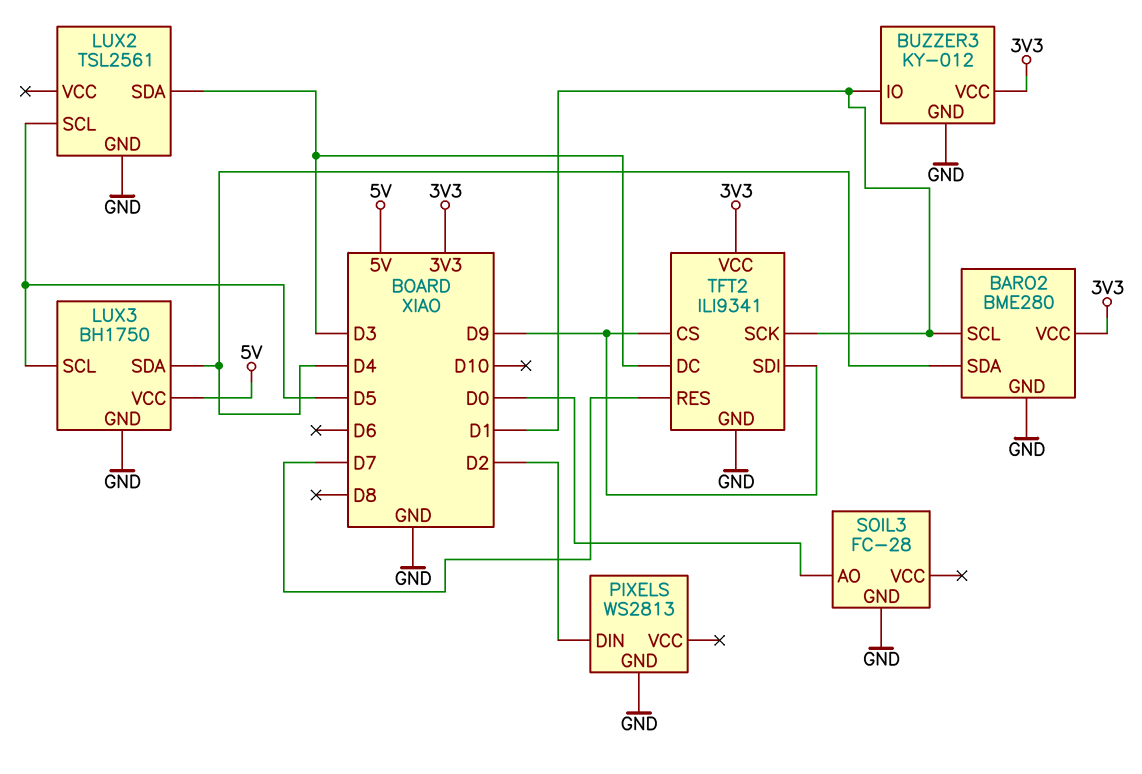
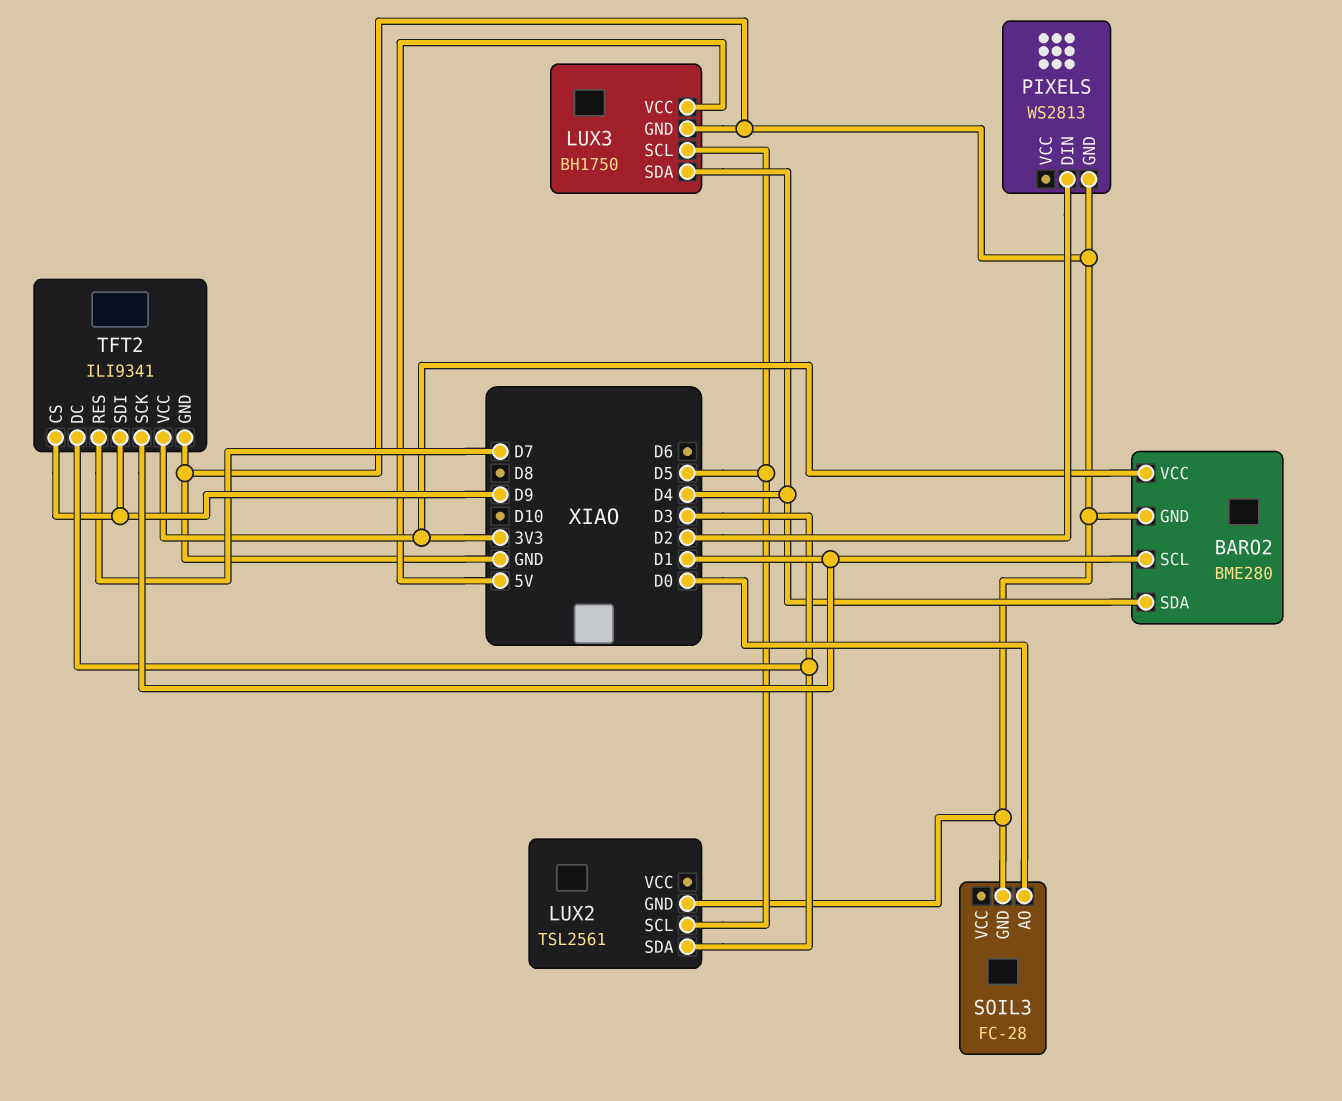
BUZZER3: KY-012 -> none
BUZZER3 pin GND: GND -> none
BUZZER3 pin IO: D1 -> none
BUZZER3 pin VCC: 3V3 -> none

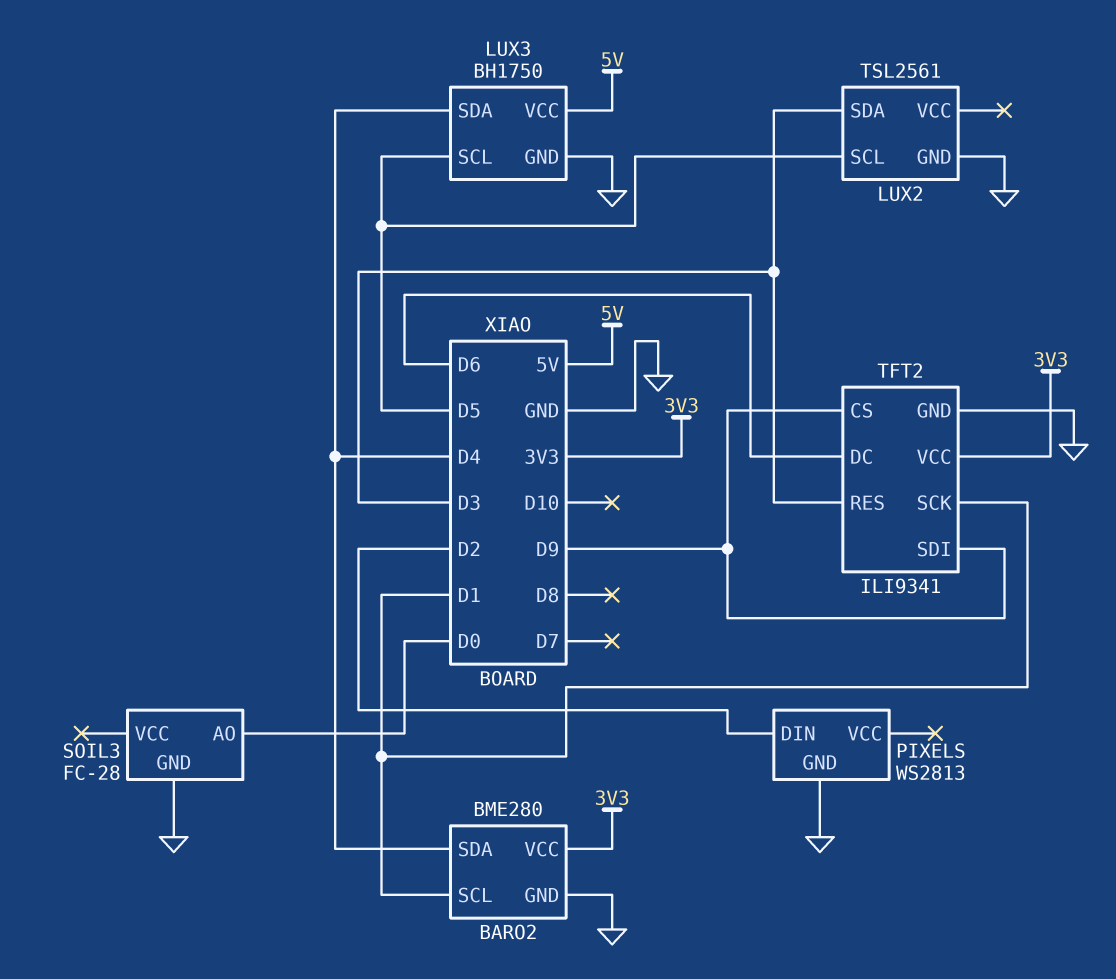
TFT2 pin DC: D3 -> D6
TFT2 pin RES: D7 -> D3

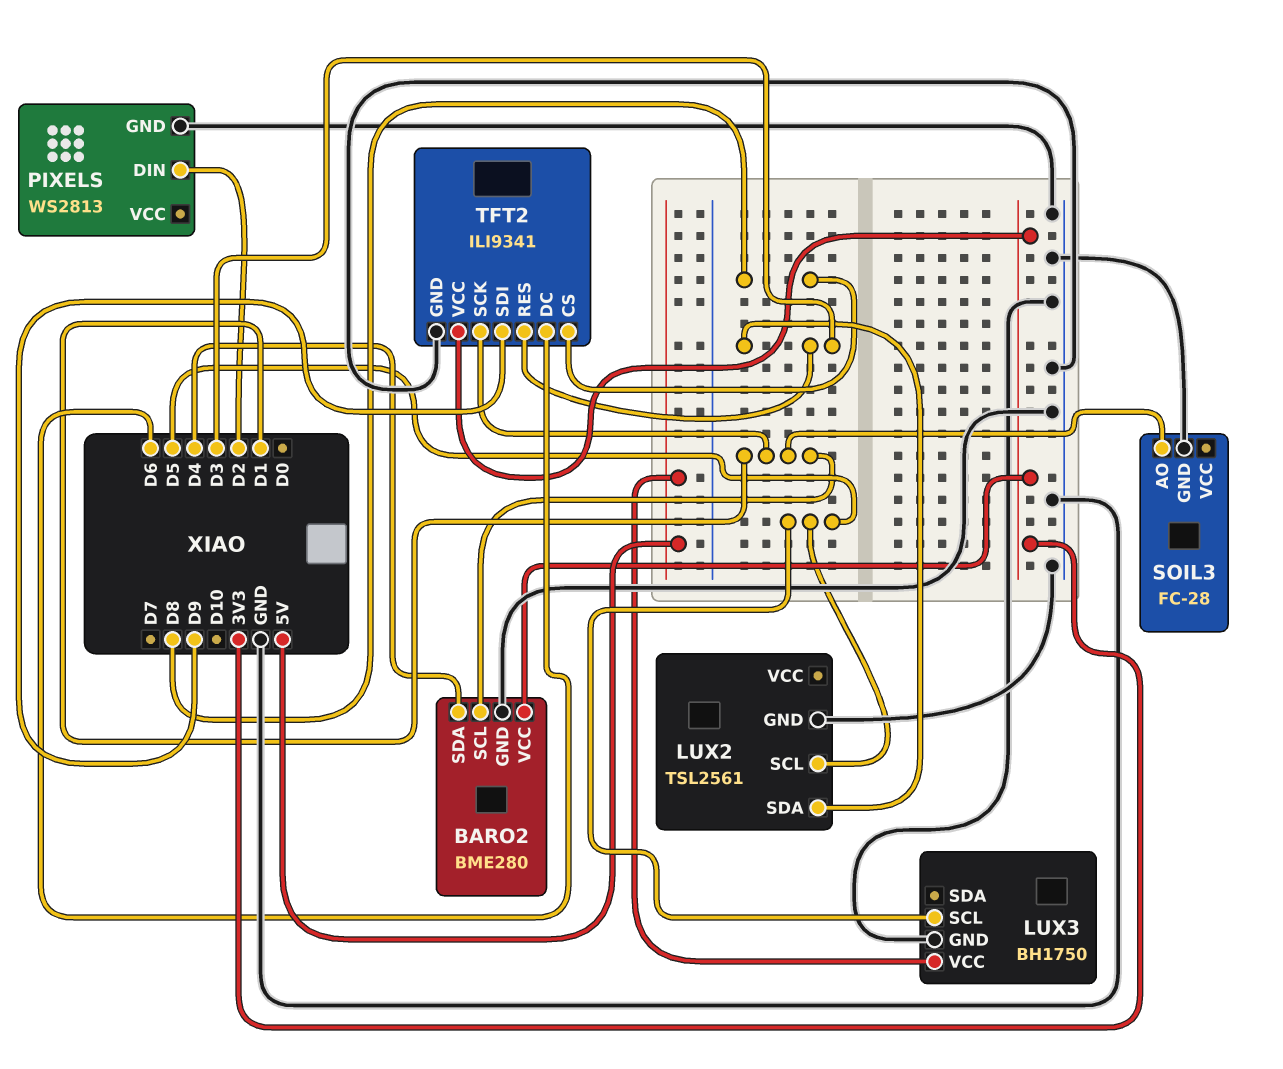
LUX3 pin SDA: D4 -> none
SOIL3 pin AO: D0 -> D1
TFT2 pin CS: D9 -> D8

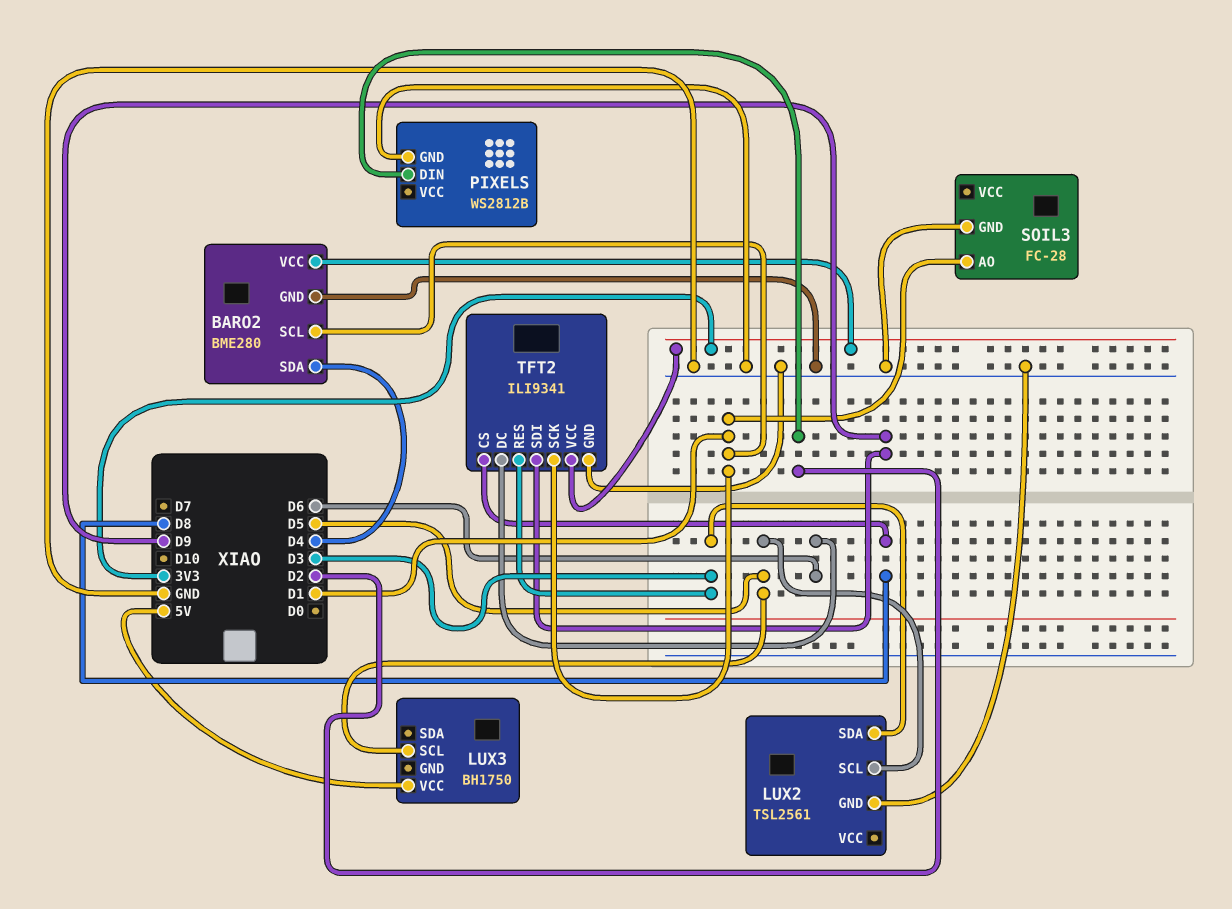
LUX3 pin GND: GND -> none
PIXELS: WS2813 -> WS2812B

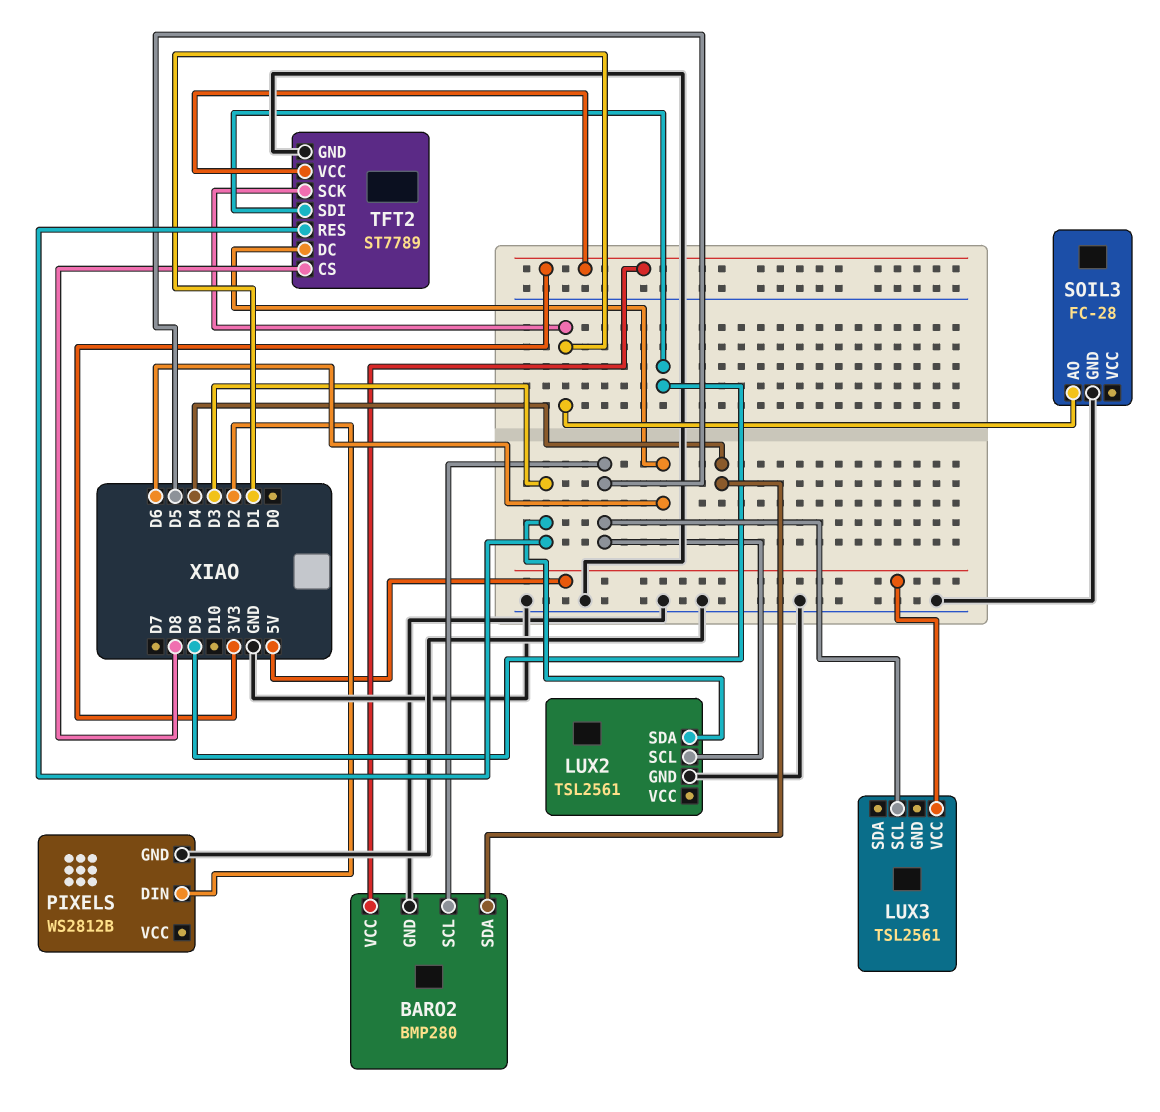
BARO2: BME280 -> BMP280
BARO2 pin SCL: D1 -> D5
LUX3: BH1750 -> TSL2561
TFT2: ILI9341 -> ST7789

